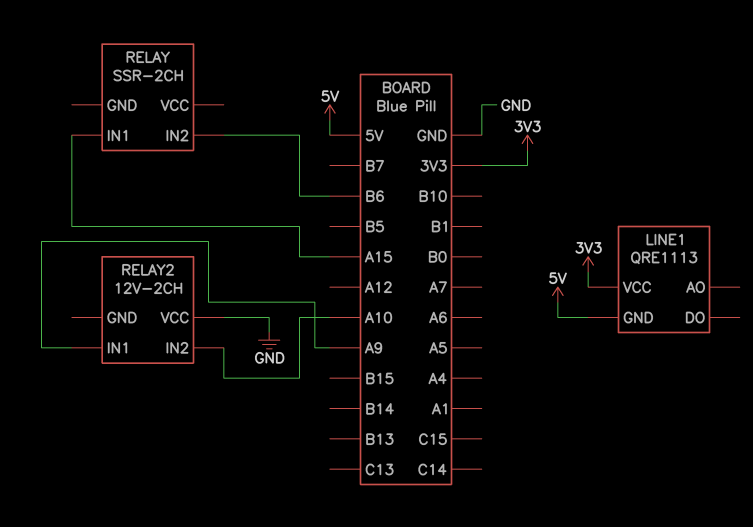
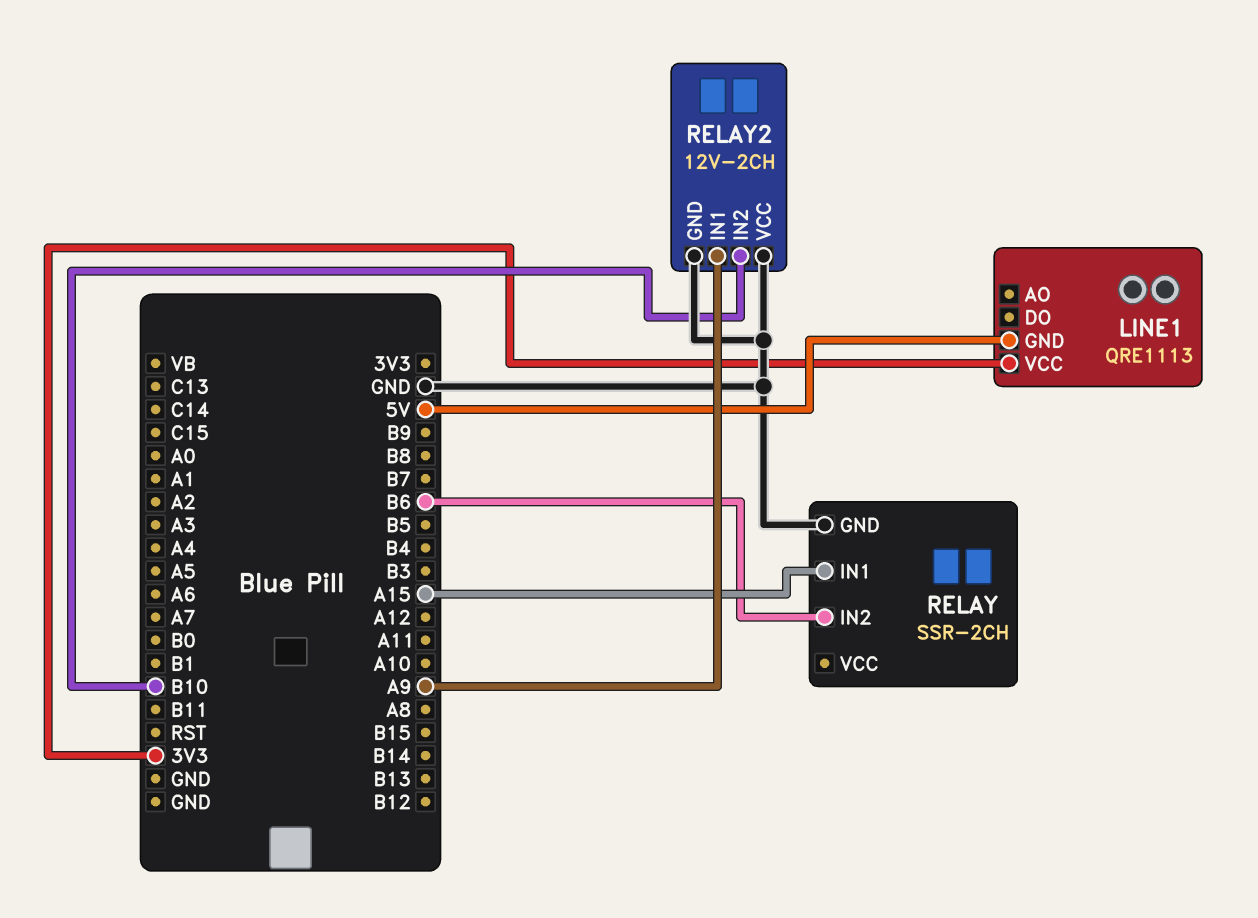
RELAY pin GND: none -> GND
RELAY2 pin GND: none -> GND
RELAY2 pin IN2: A10 -> B10

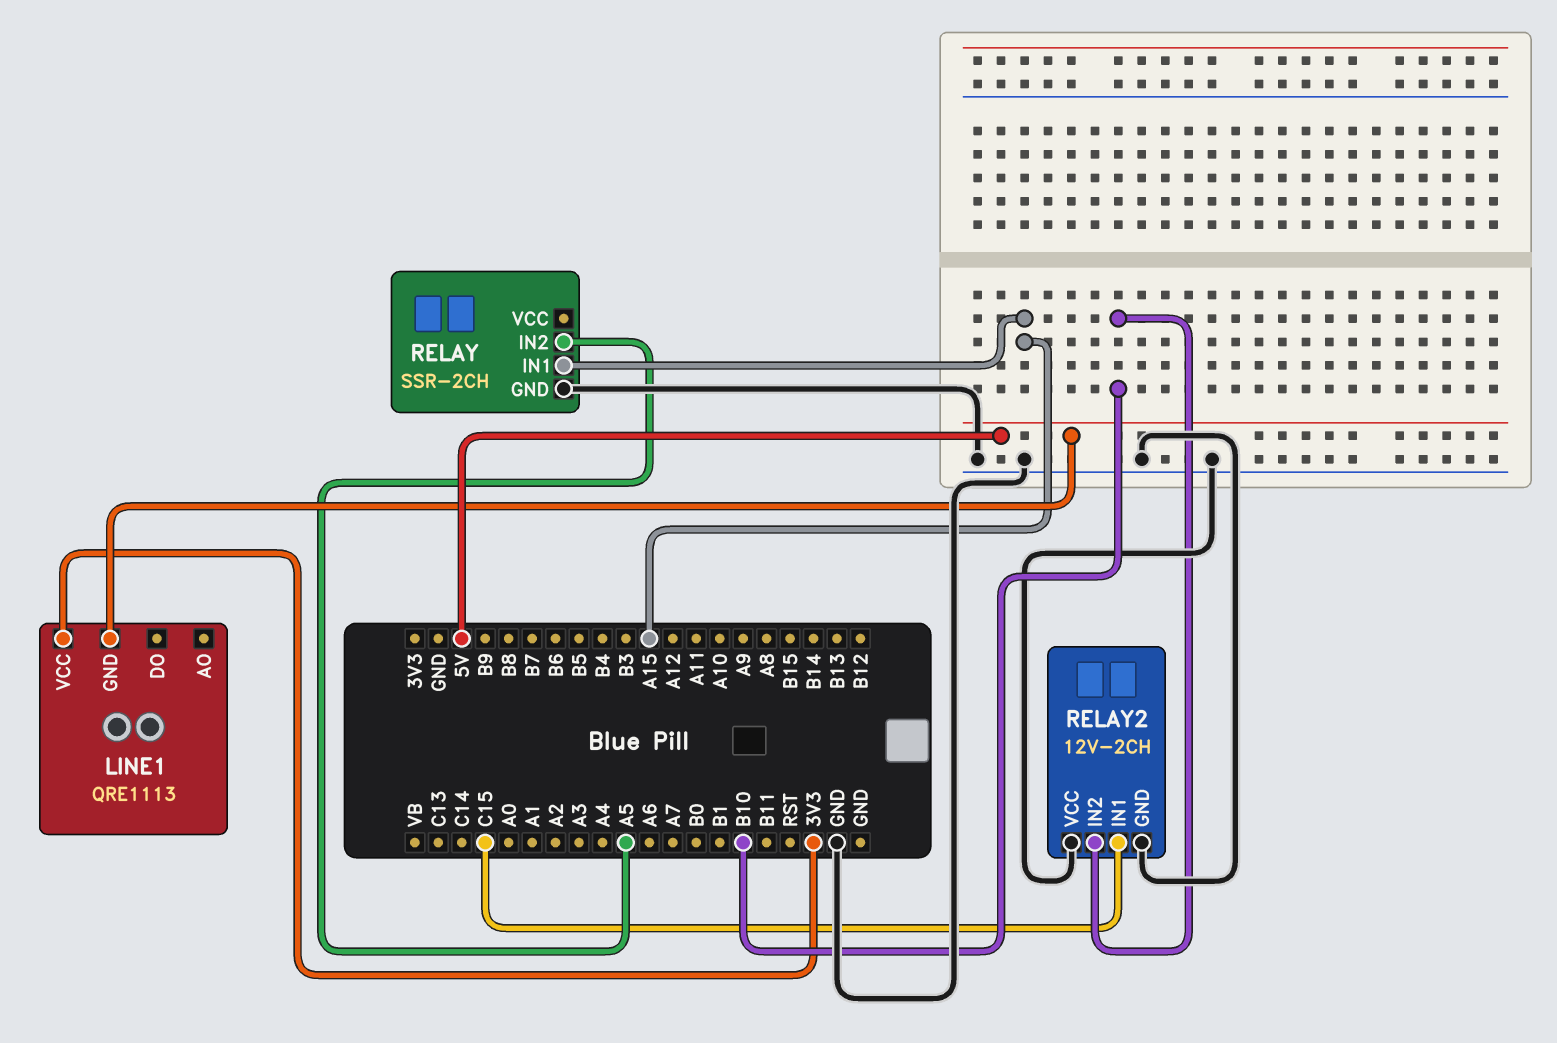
RELAY pin IN2: B6 -> A5
RELAY2 pin IN1: A9 -> C15

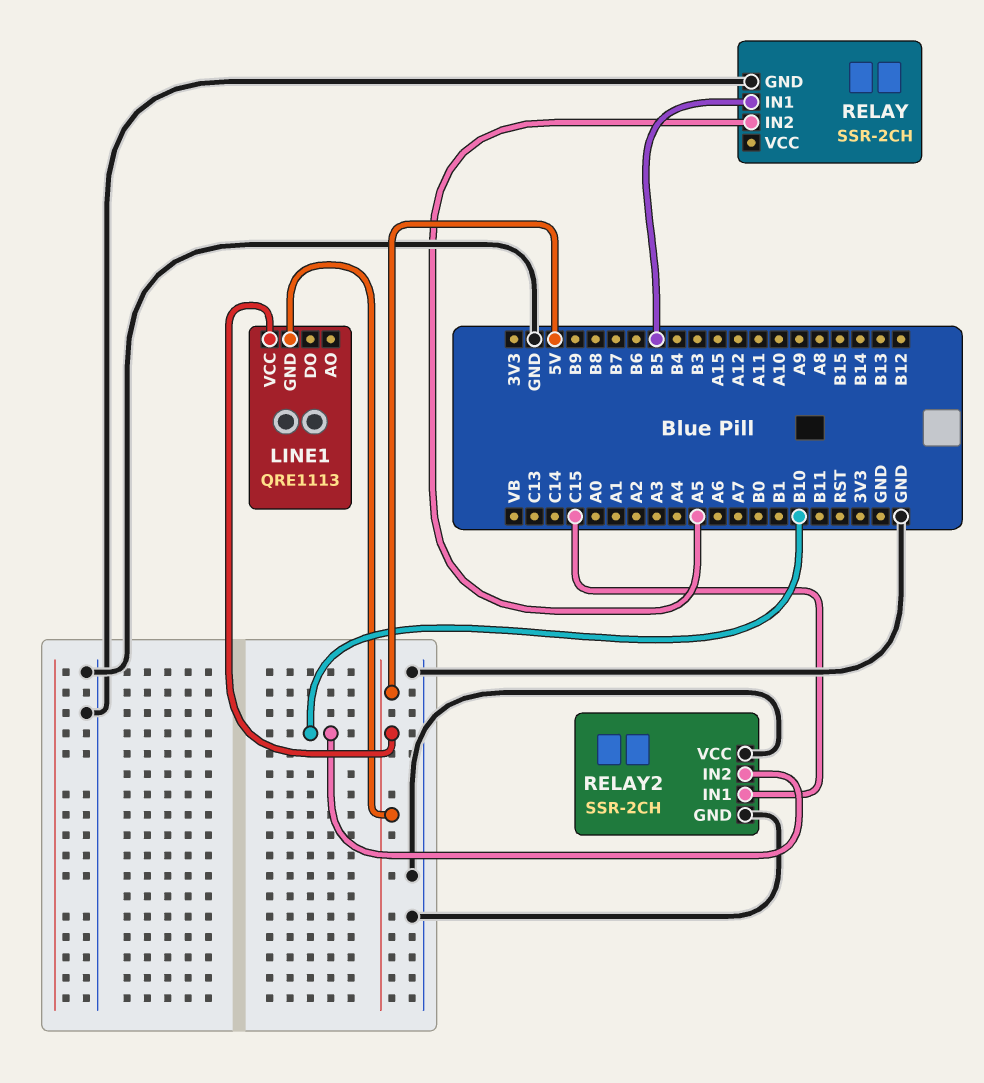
LINE1 pin VCC: 3V3 -> 5V
RELAY pin IN1: A15 -> B5
RELAY2: 12V-2CH -> SSR-2CH

